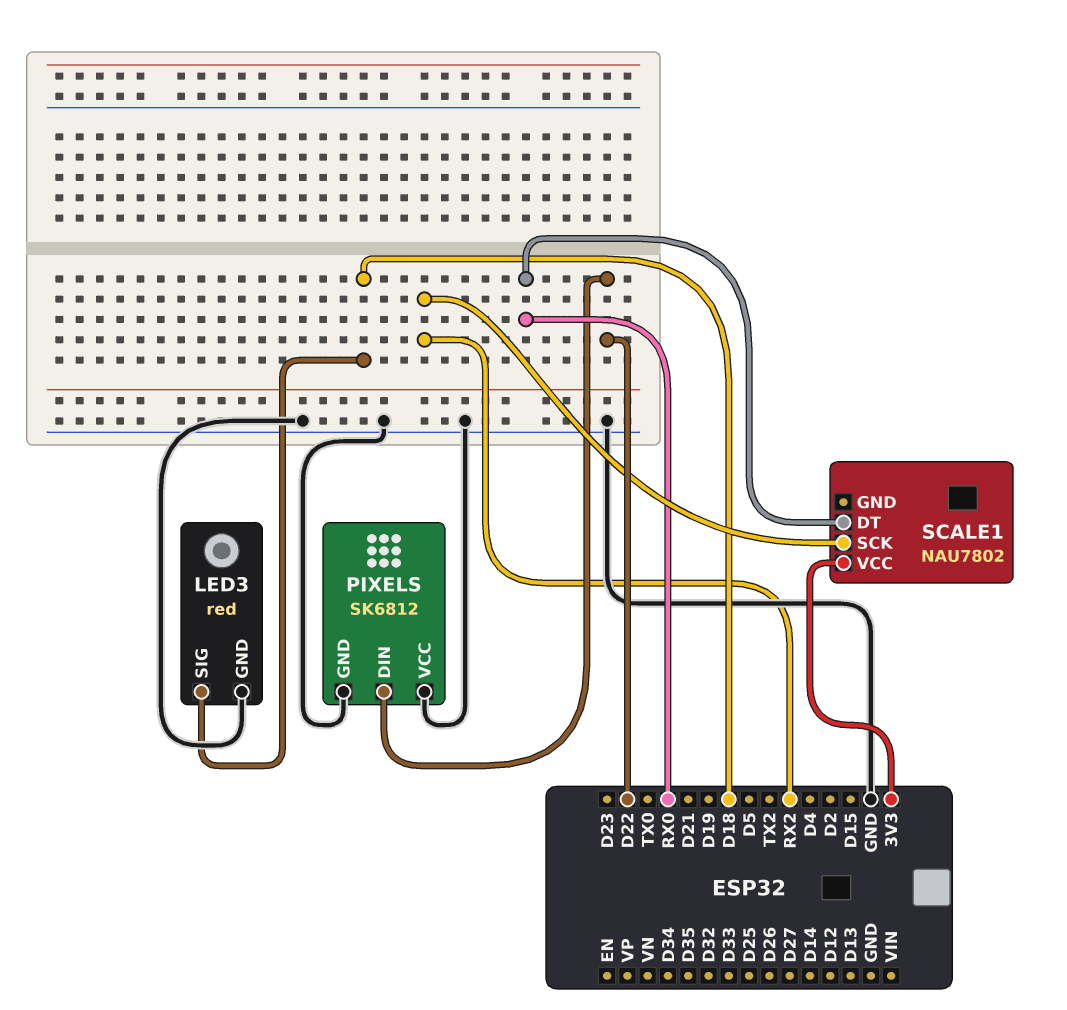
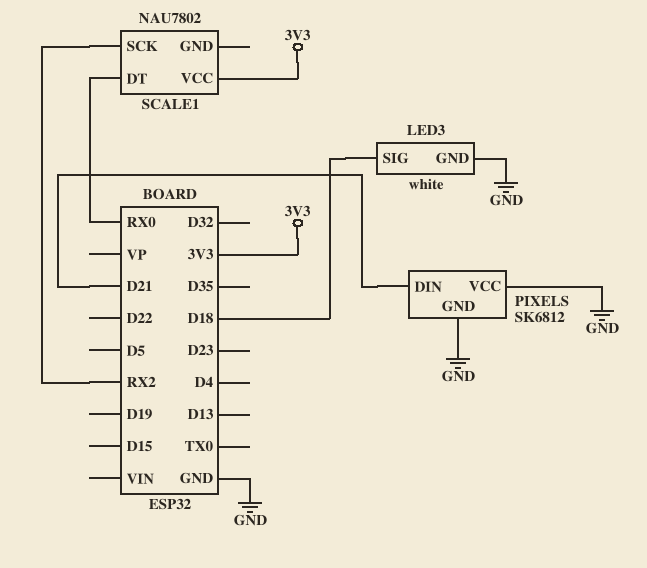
LED3: red -> white
PIXELS pin DIN: D22 -> D21

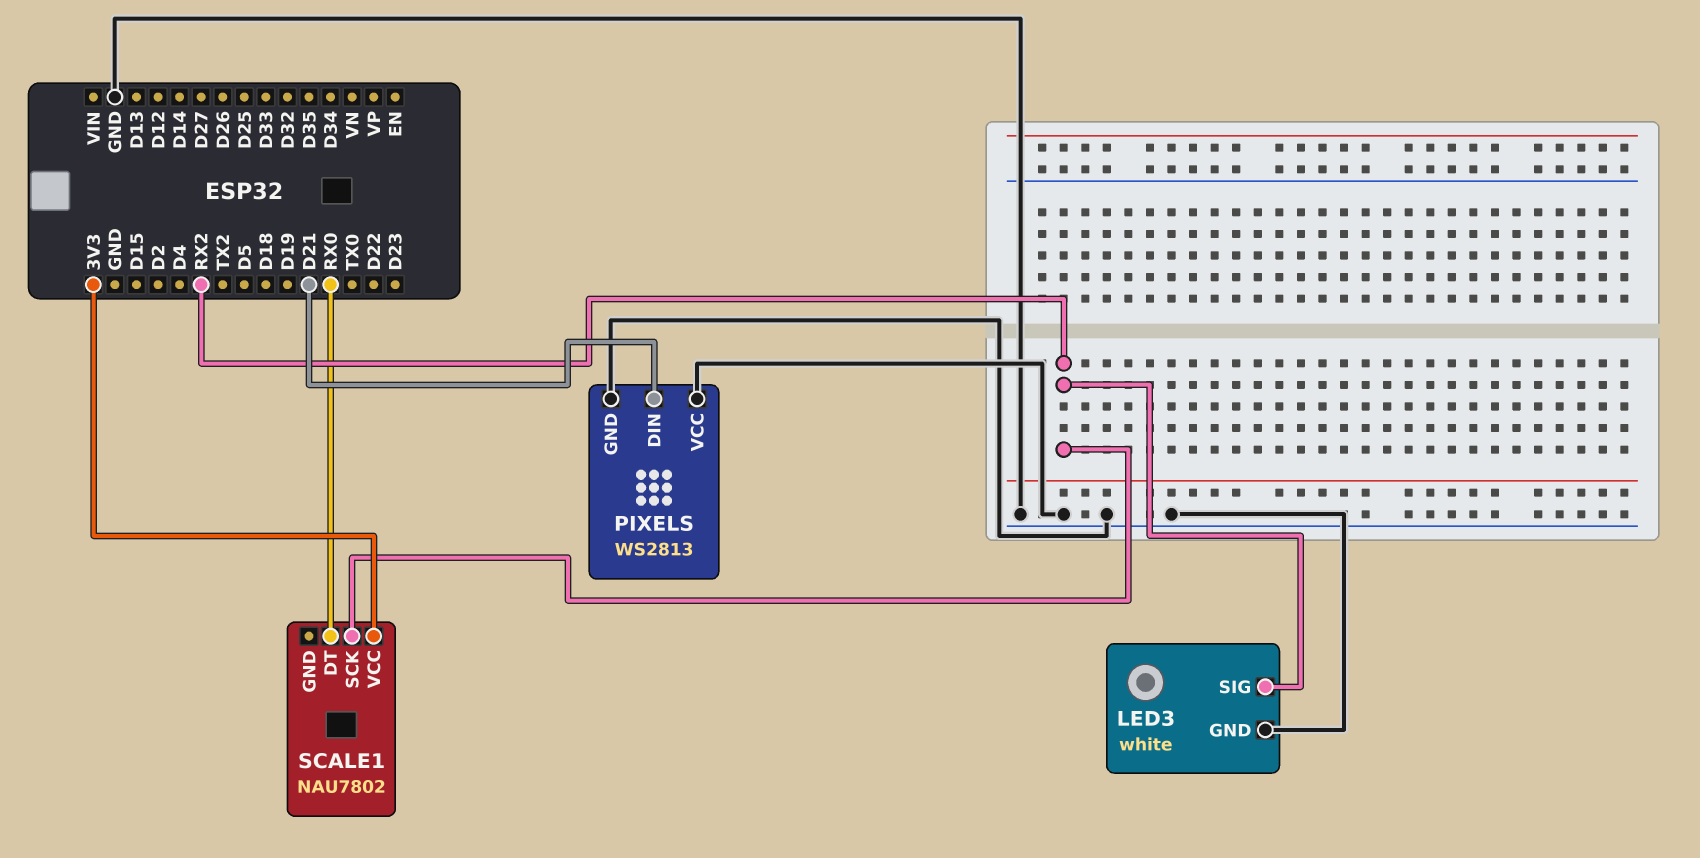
LED3 pin SIG: D18 -> RX2
PIXELS: SK6812 -> WS2813

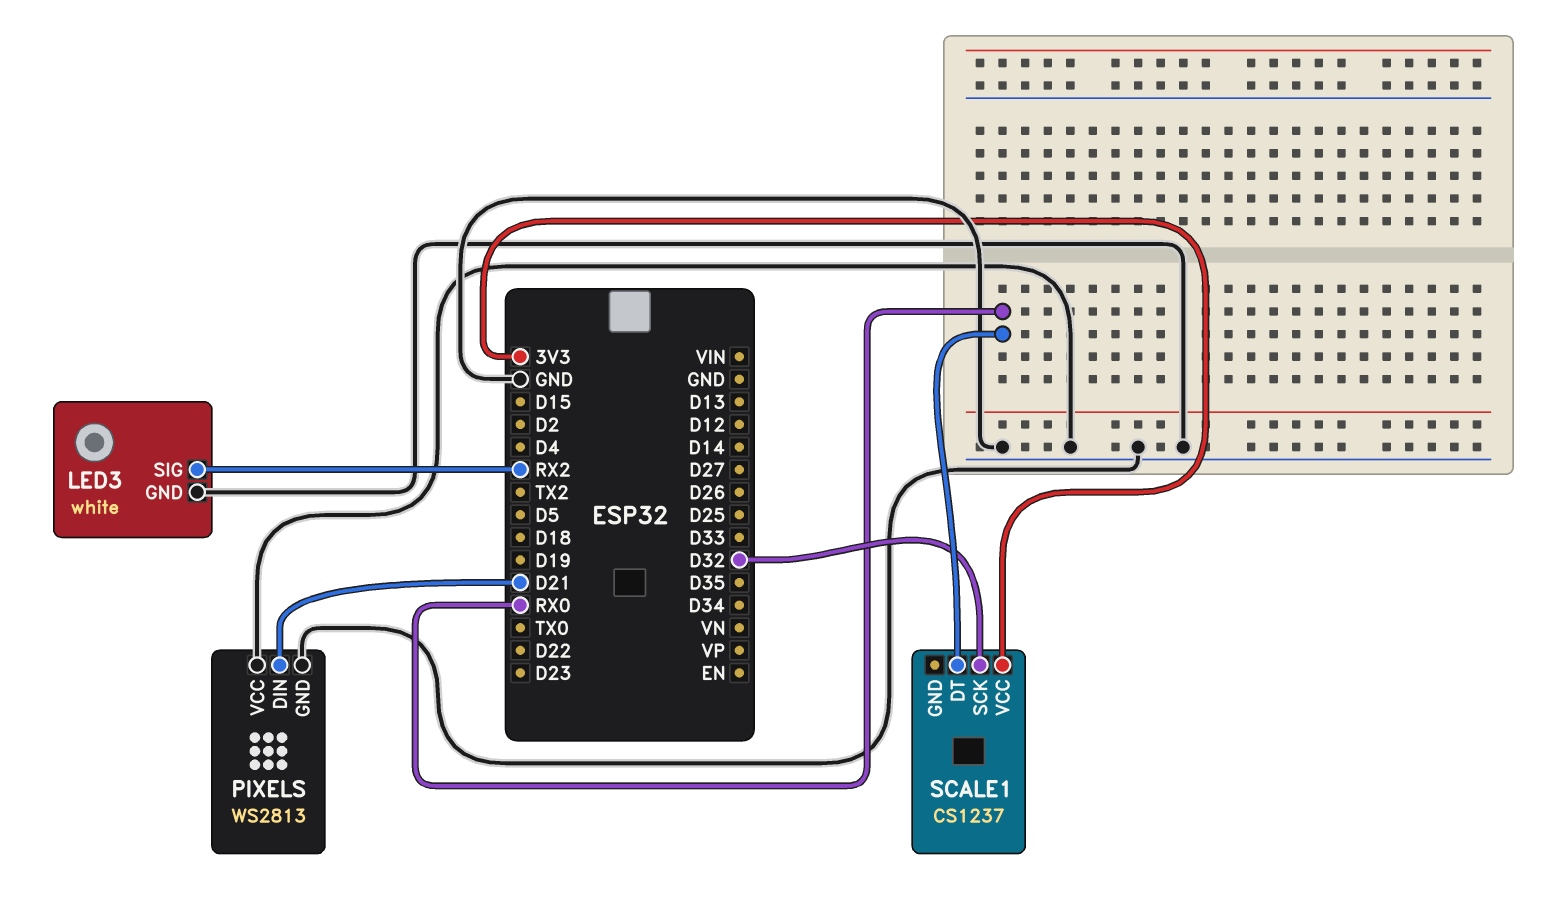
SCALE1: NAU7802 -> CS1237
SCALE1 pin SCK: RX2 -> D32

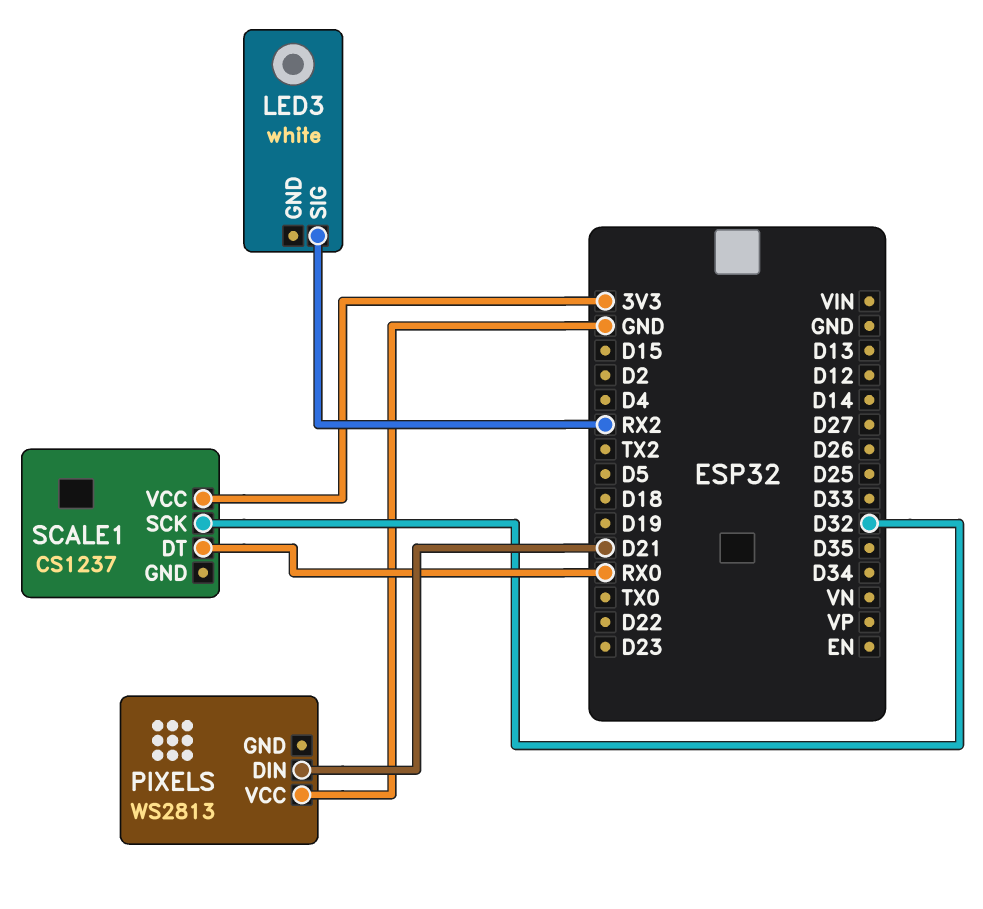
LED3 pin GND: GND -> none
PIXELS pin GND: GND -> none

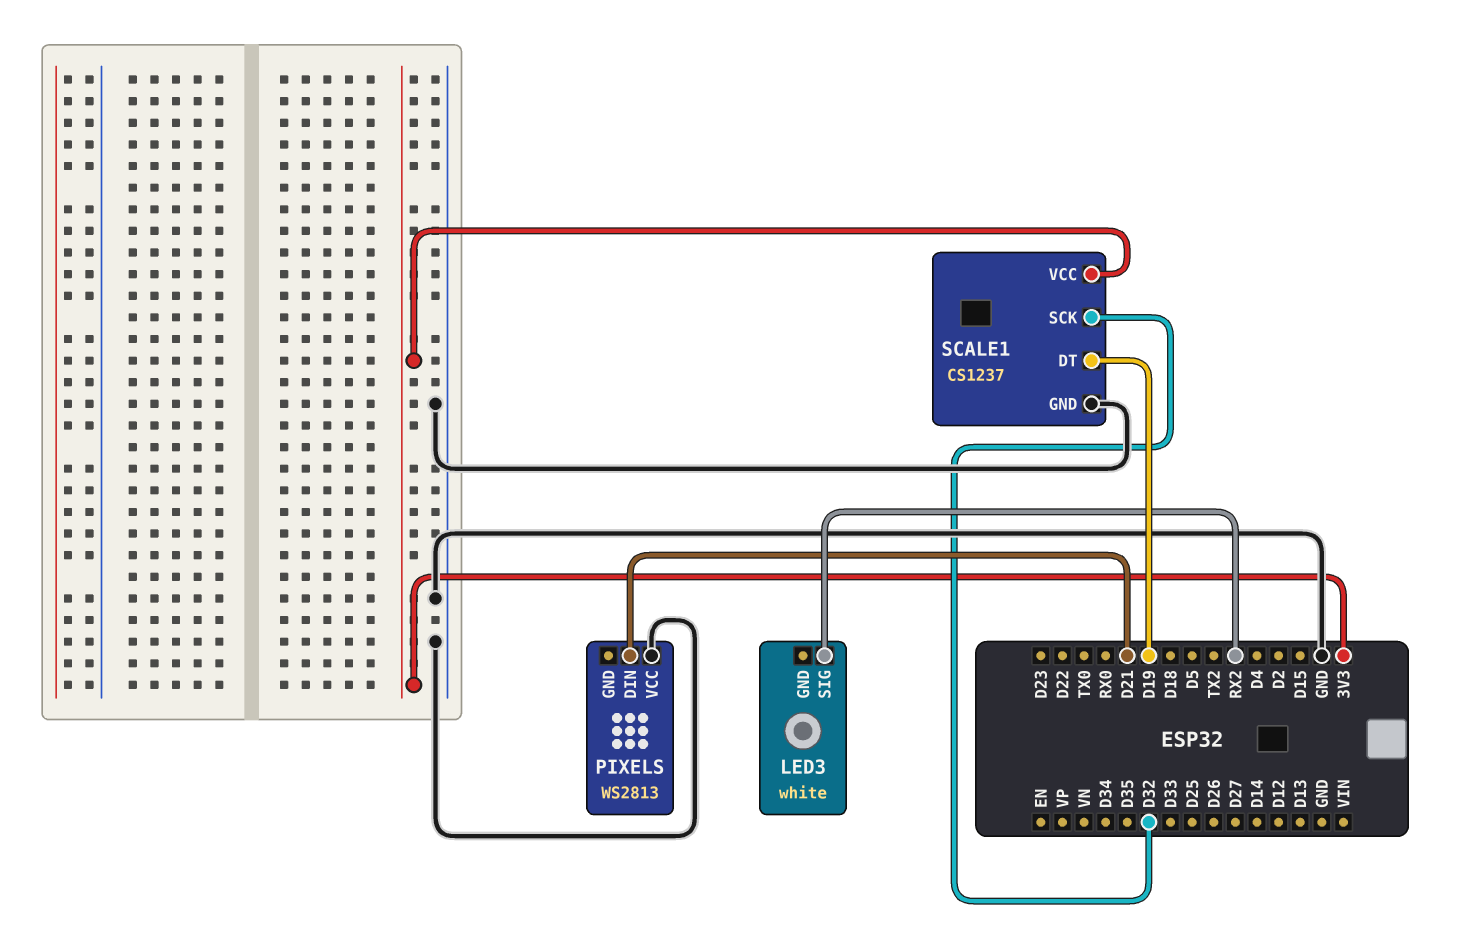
SCALE1 pin DT: RX0 -> D19
SCALE1 pin GND: none -> GND

